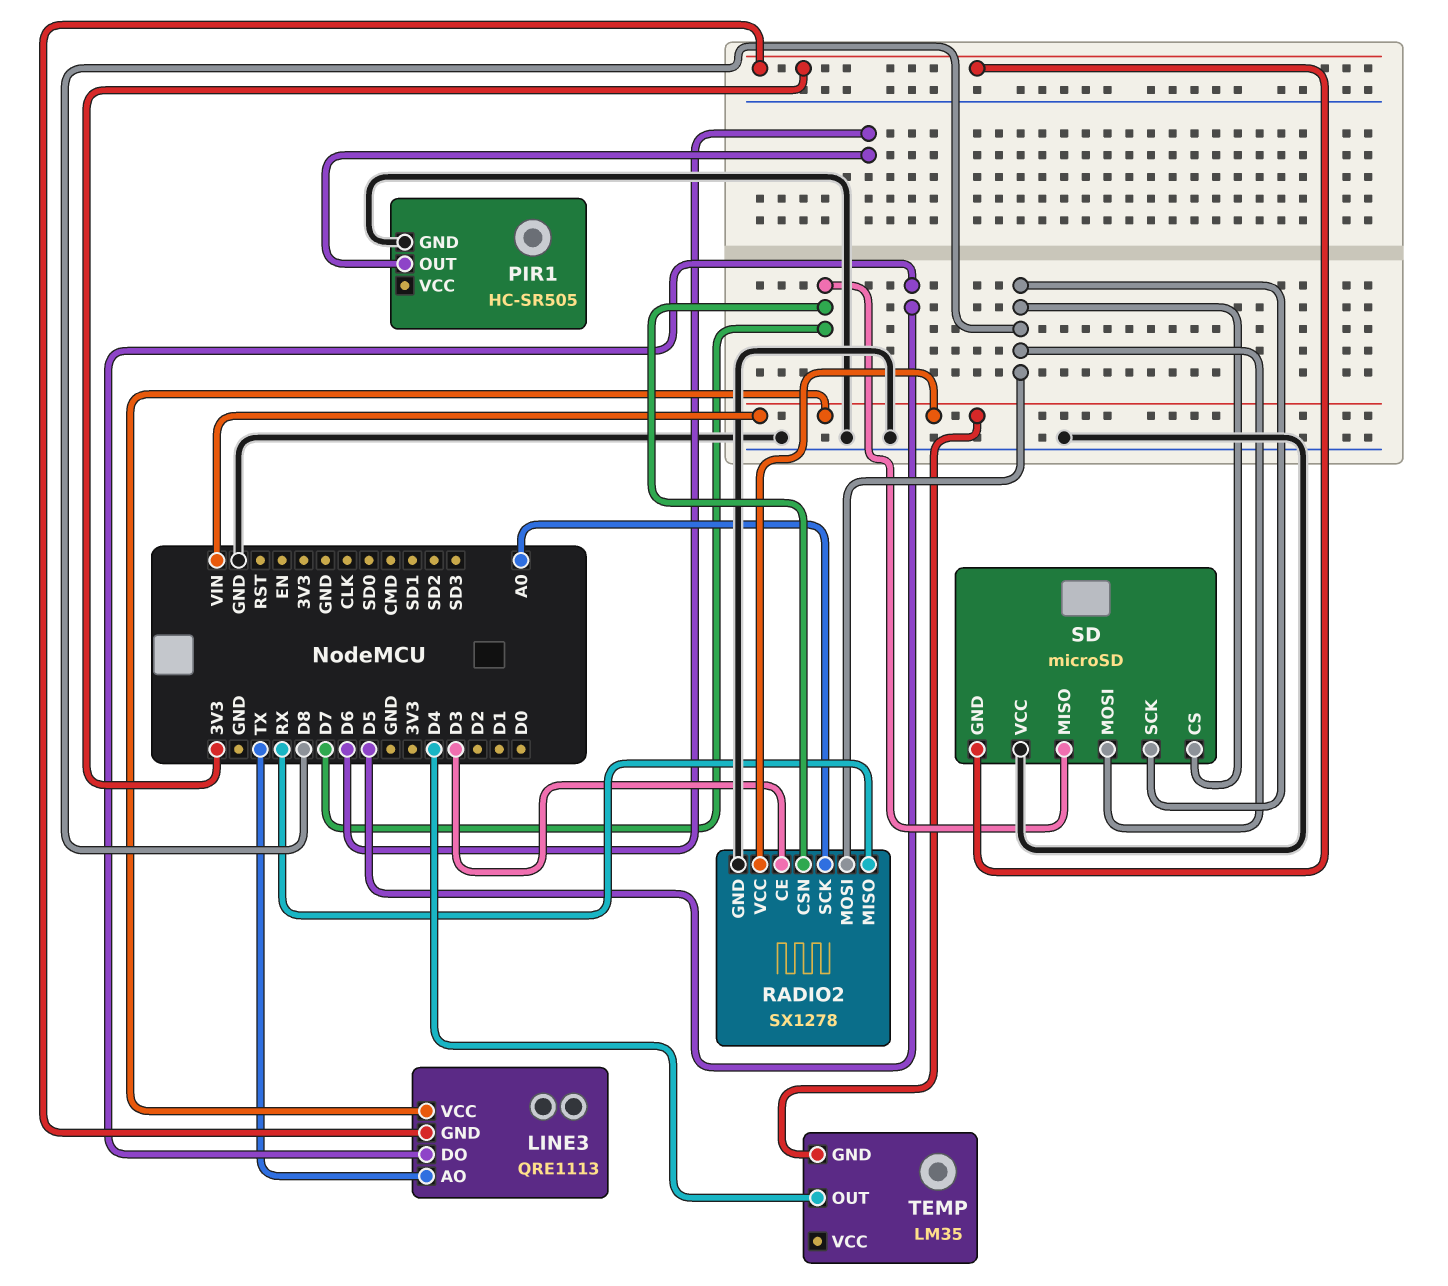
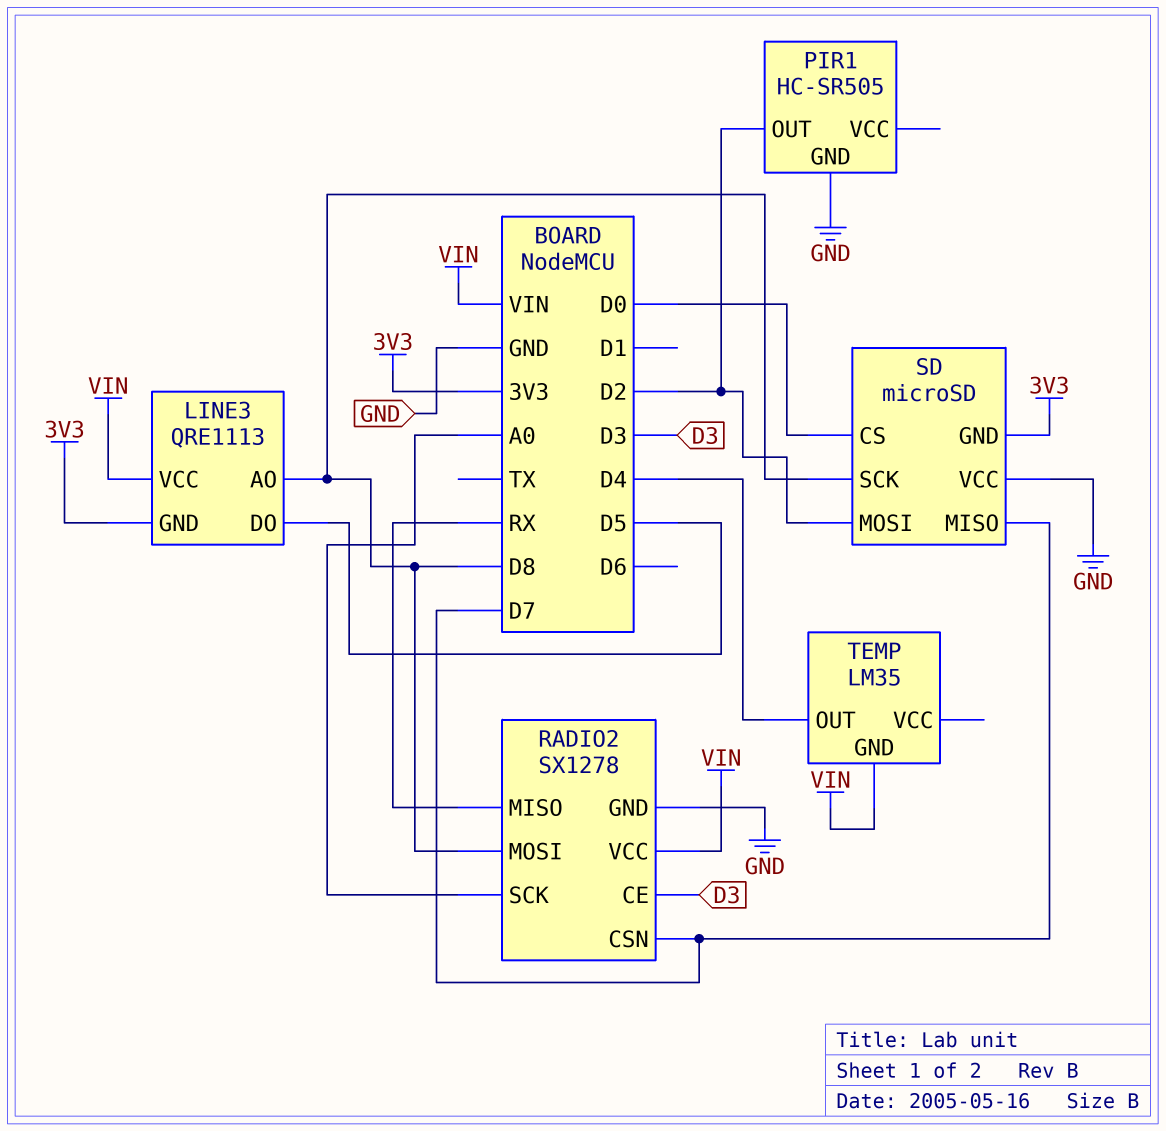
LINE3 pin AO: TX -> D8
PIR1 pin OUT: D6 -> D2
SD pin CS: D8 -> D0
SD pin MOSI: D8 -> D2

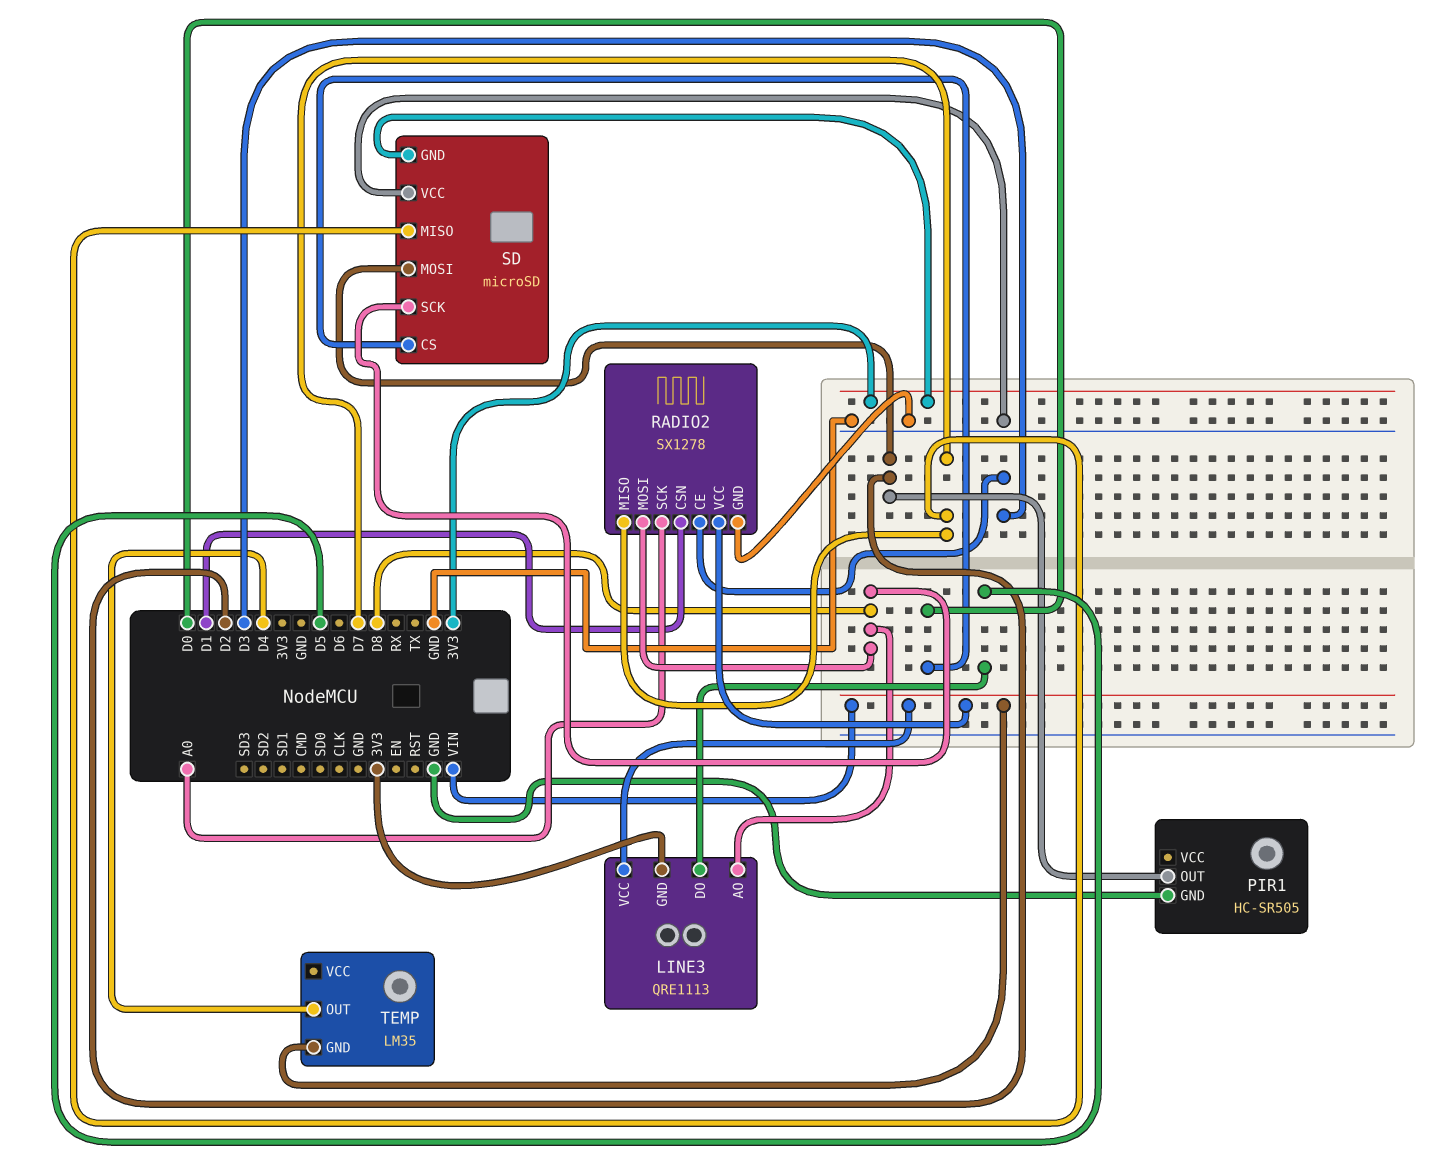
RADIO2 pin CSN: D7 -> D1
RADIO2 pin MISO: RX -> D7

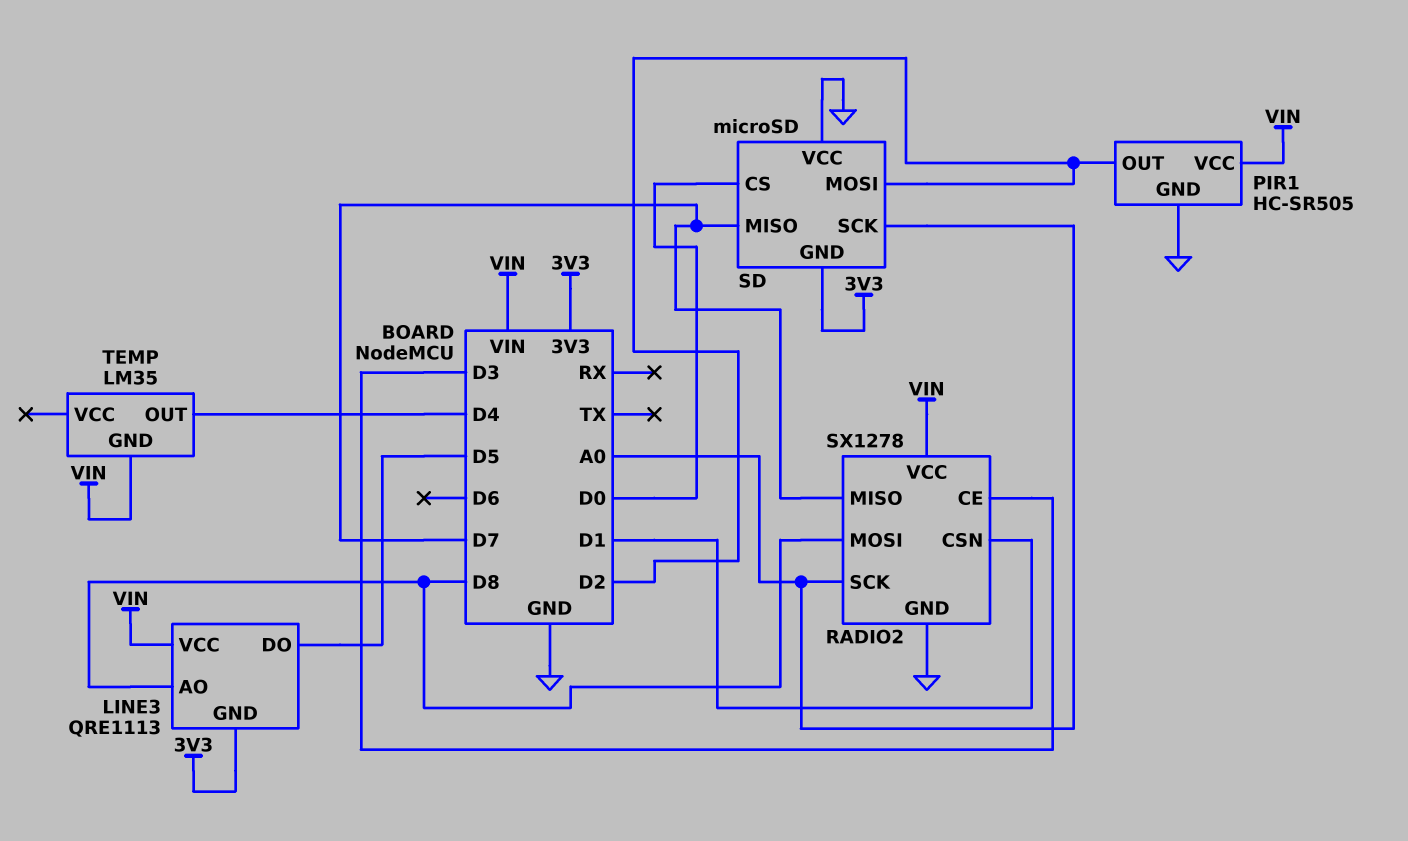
PIR1 pin VCC: none -> VIN
SD pin SCK: D8 -> A0

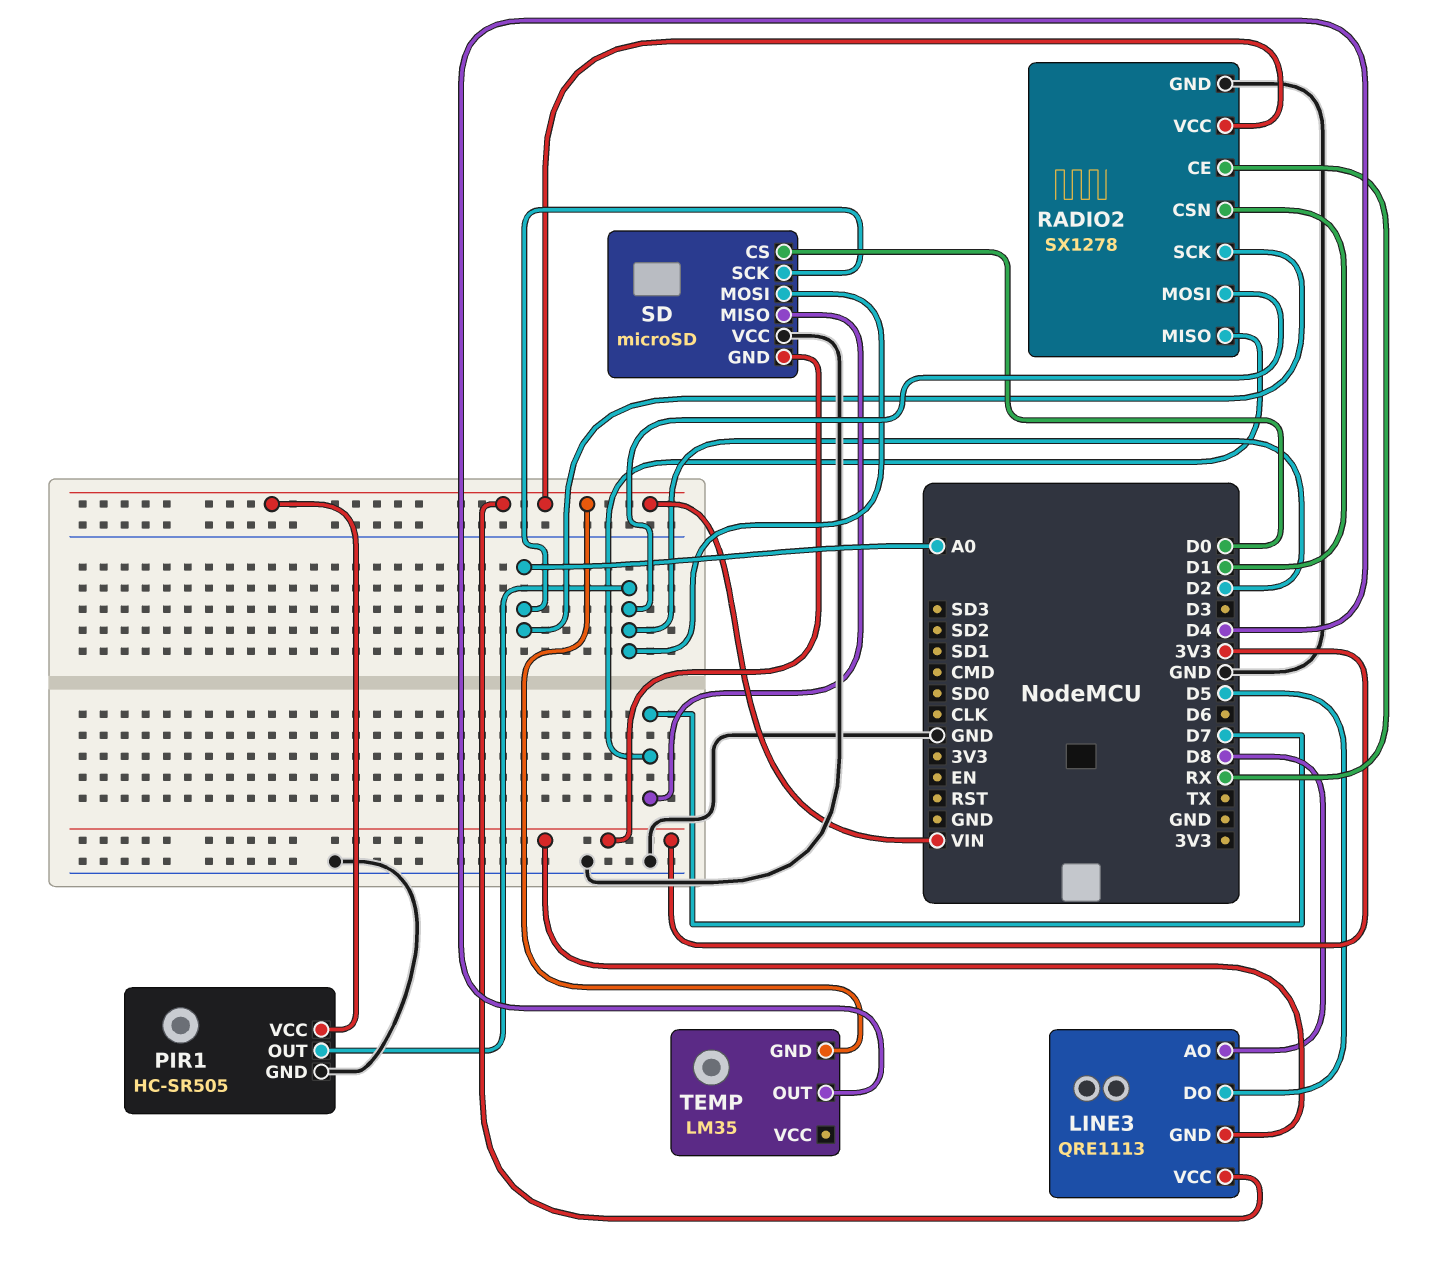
RADIO2 pin CE: D3 -> RX
RADIO2 pin MOSI: D8 -> D2

